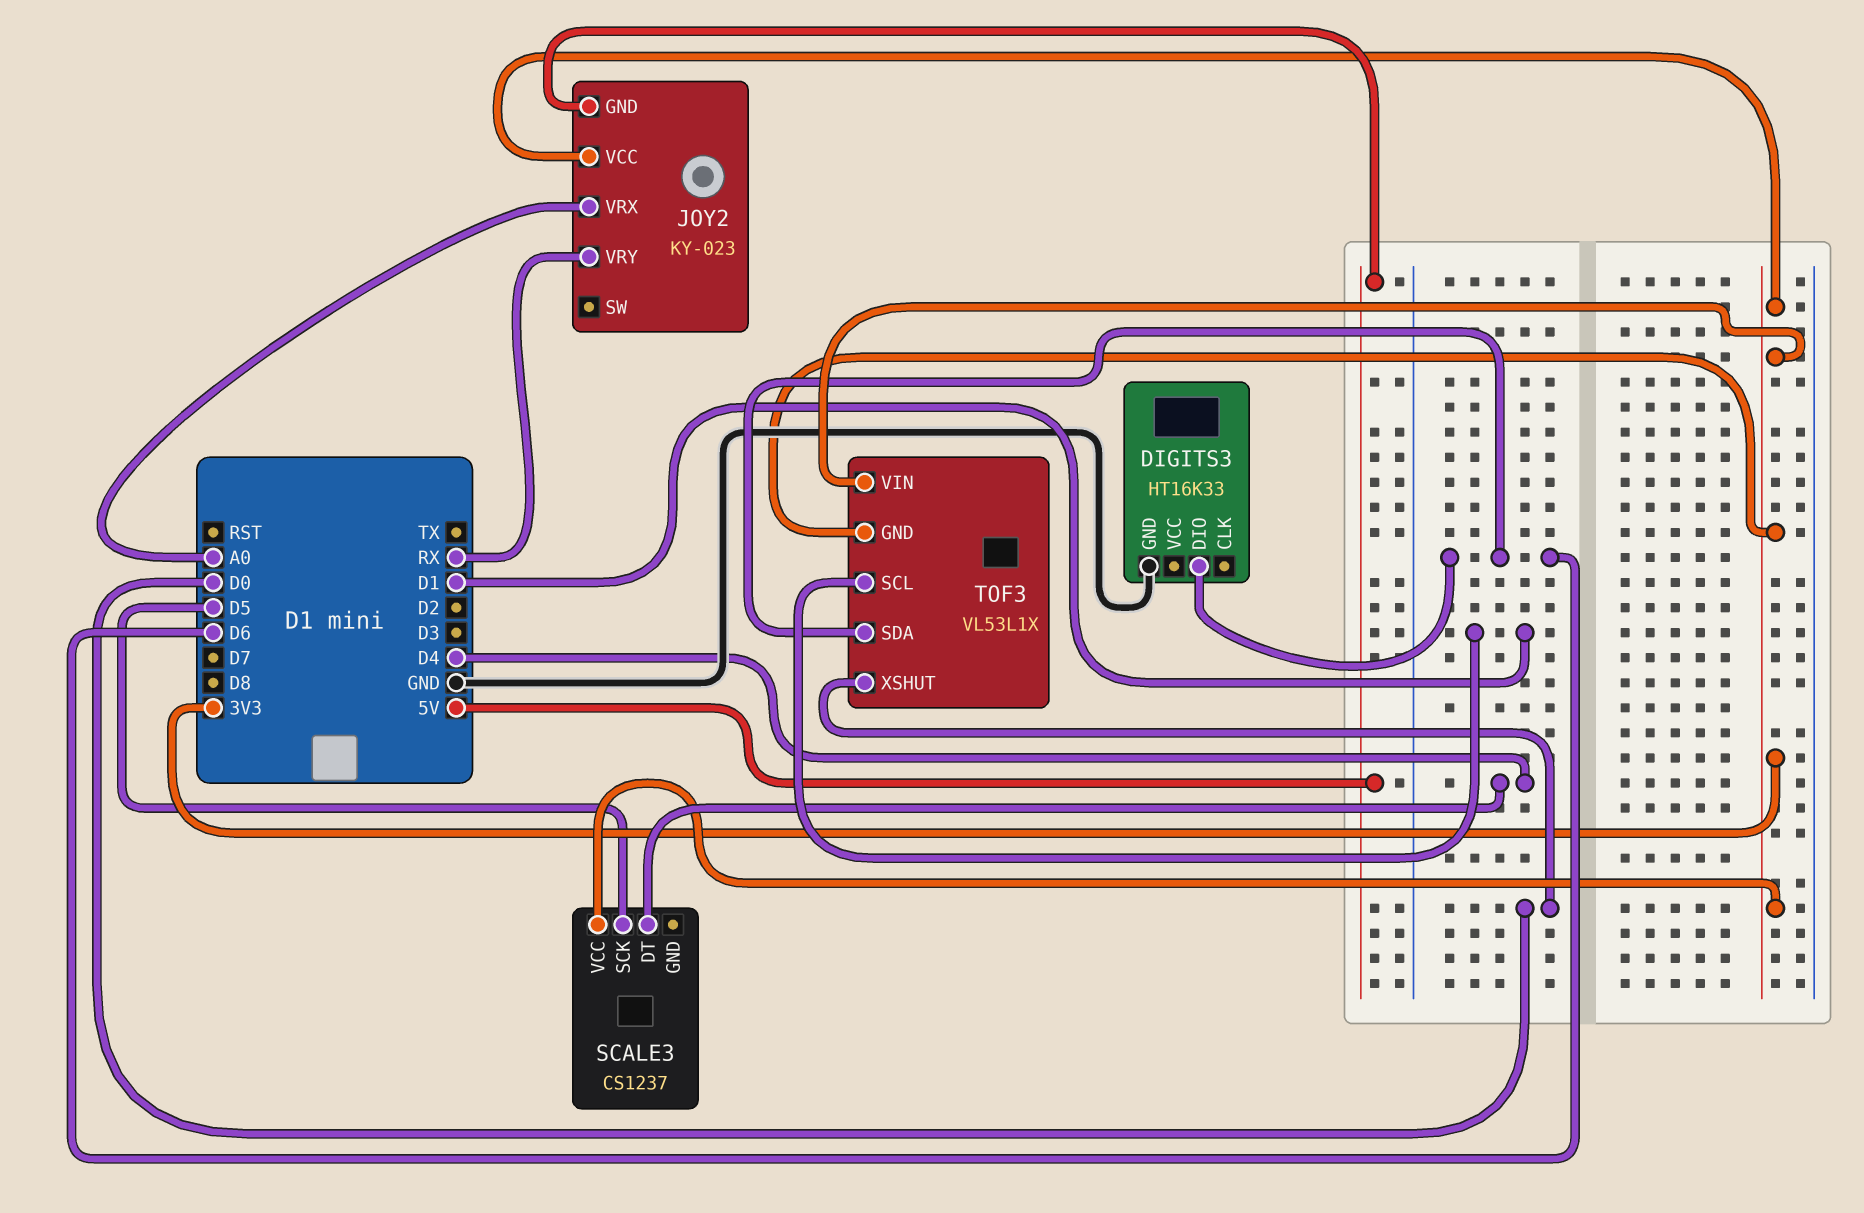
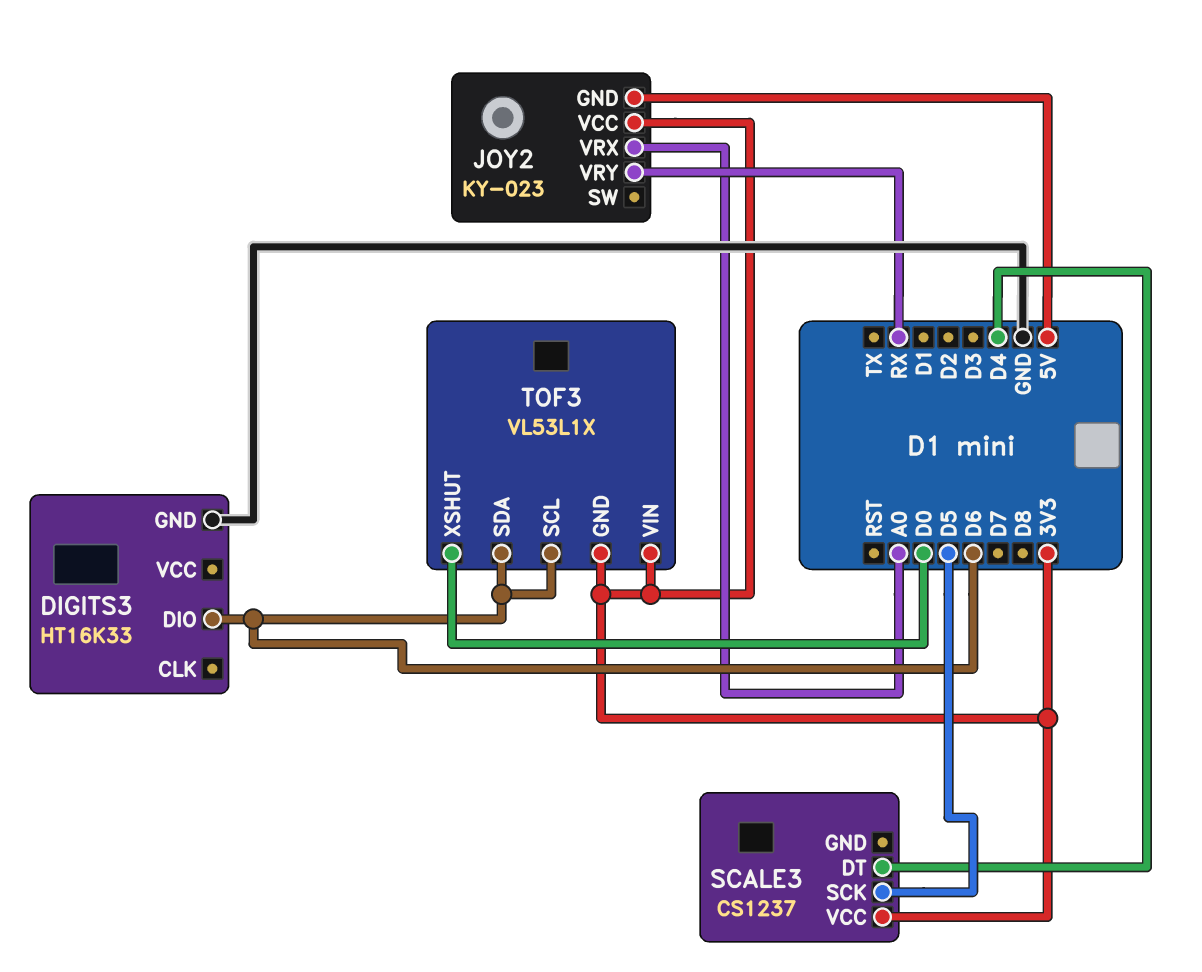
TOF3 pin SCL: D1 -> D6

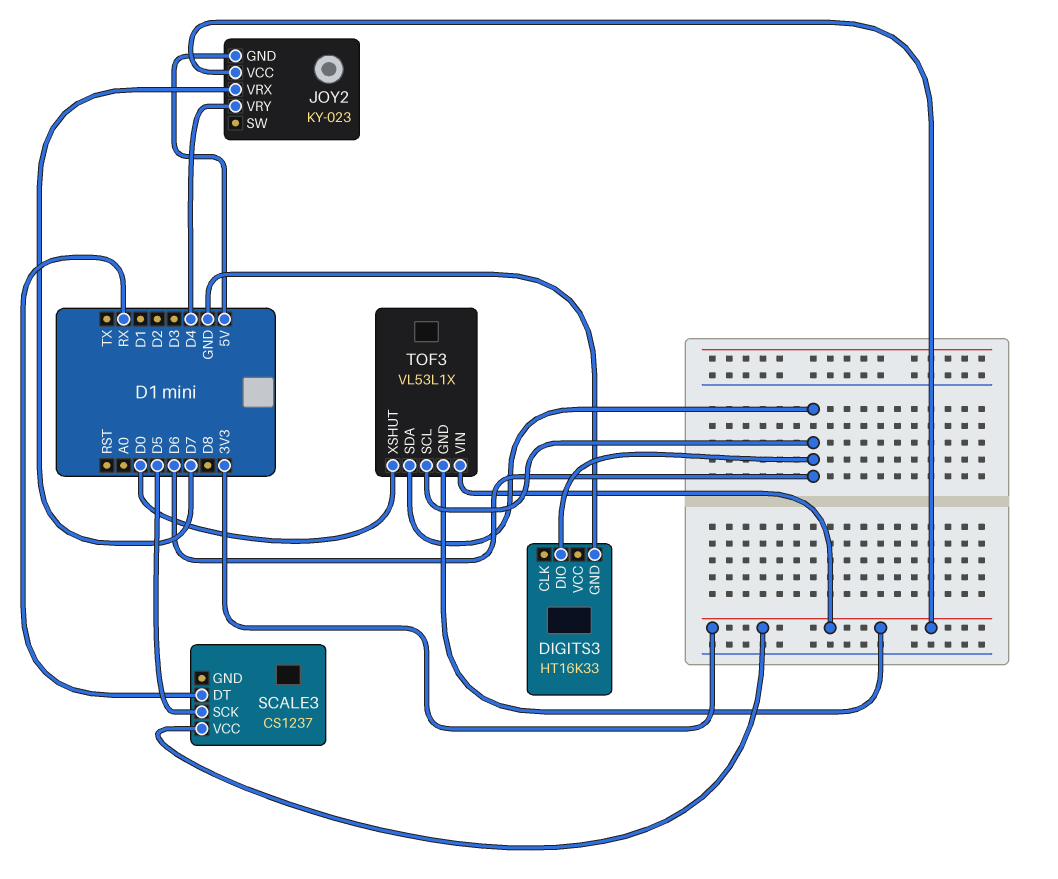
JOY2 pin VRX: A0 -> D7
JOY2 pin VRY: RX -> D4
SCALE3 pin DT: D4 -> RX

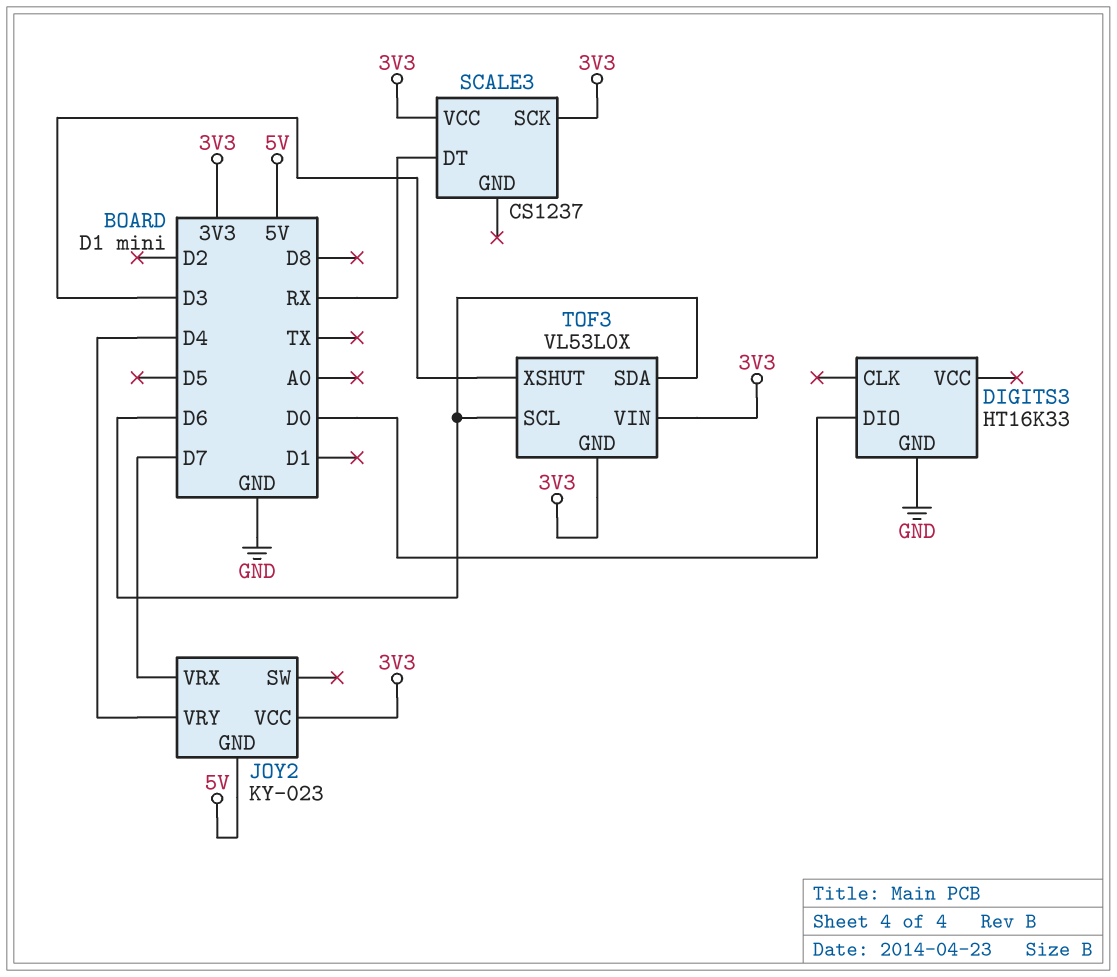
DIGITS3 pin DIO: D6 -> D0
SCALE3 pin SCK: D5 -> 3V3
TOF3: VL53L1X -> VL53L0X
TOF3 pin XSHUT: D0 -> D3

